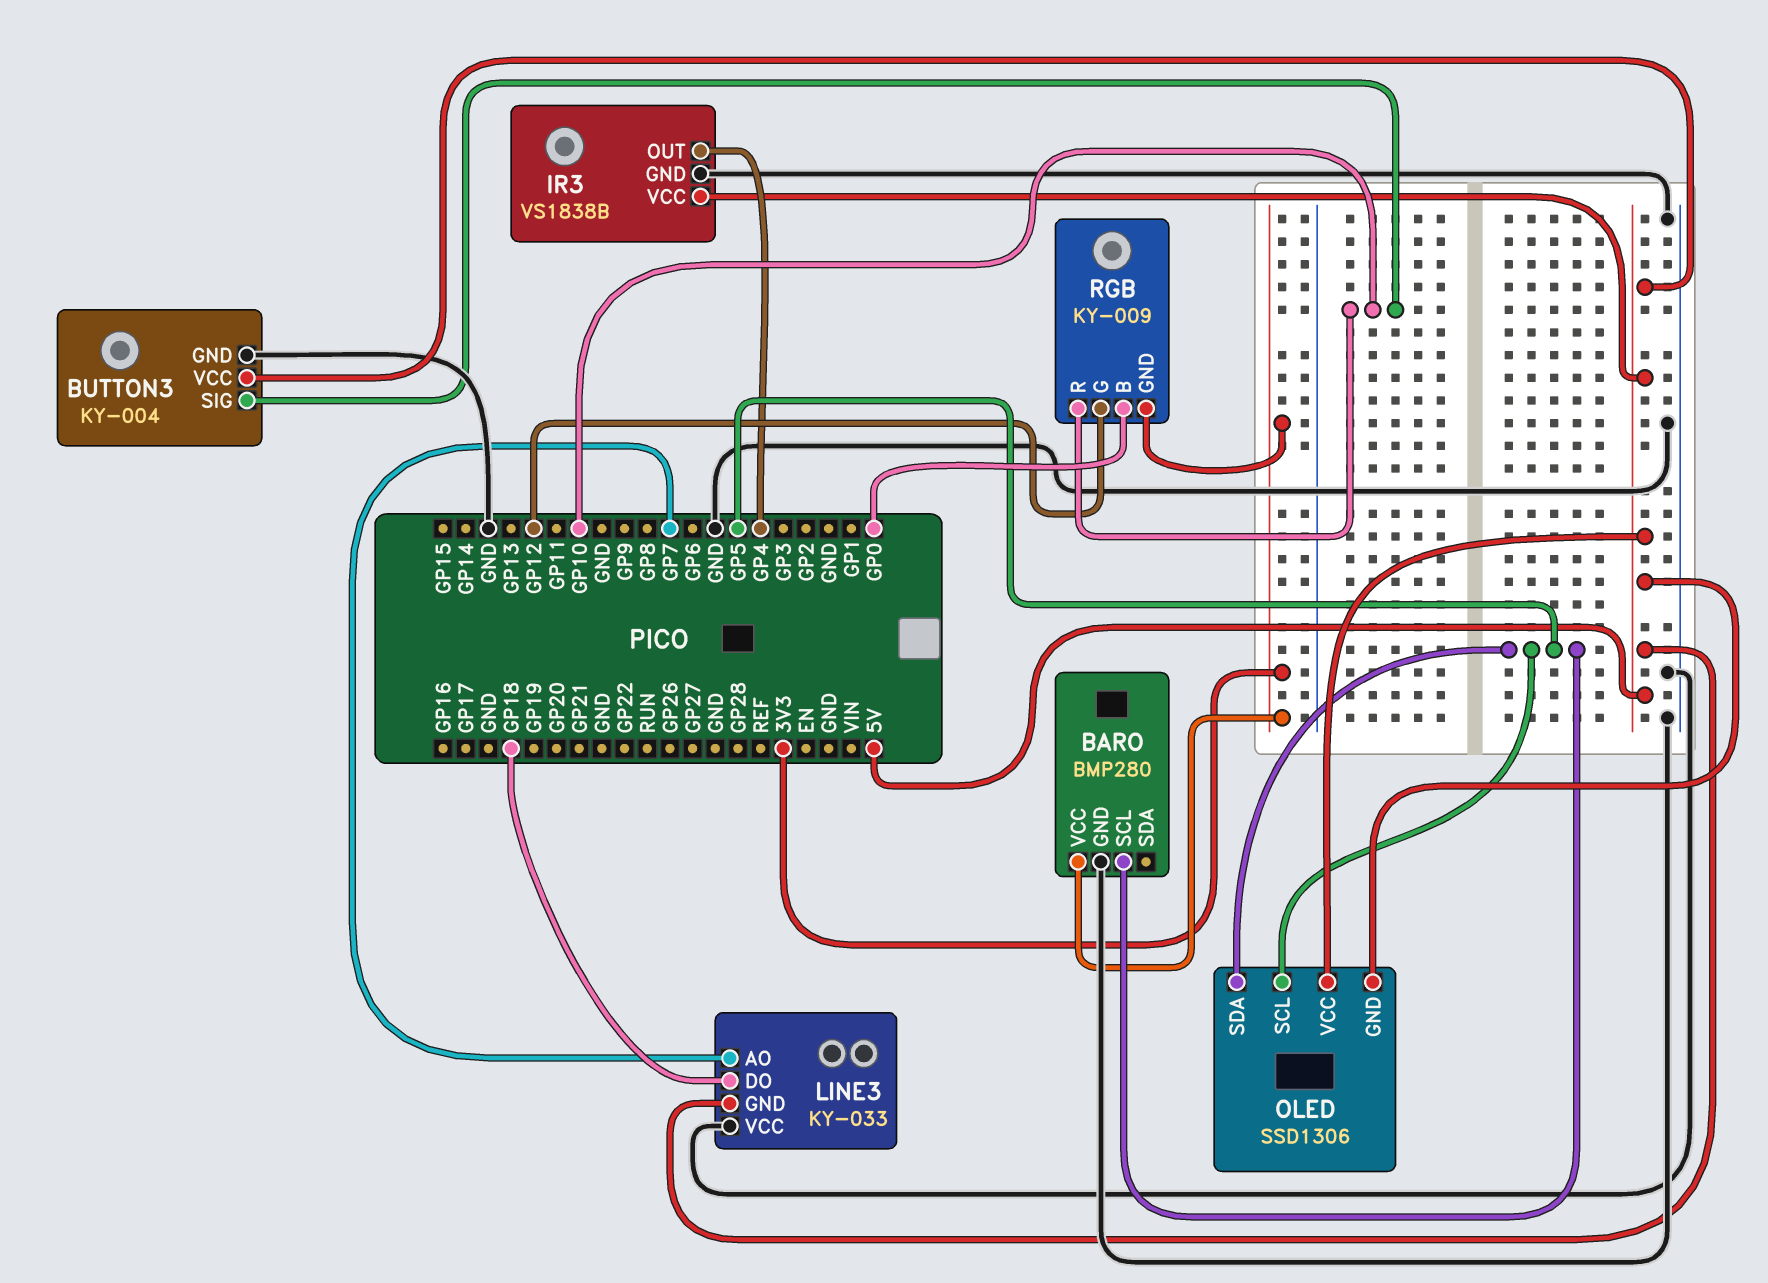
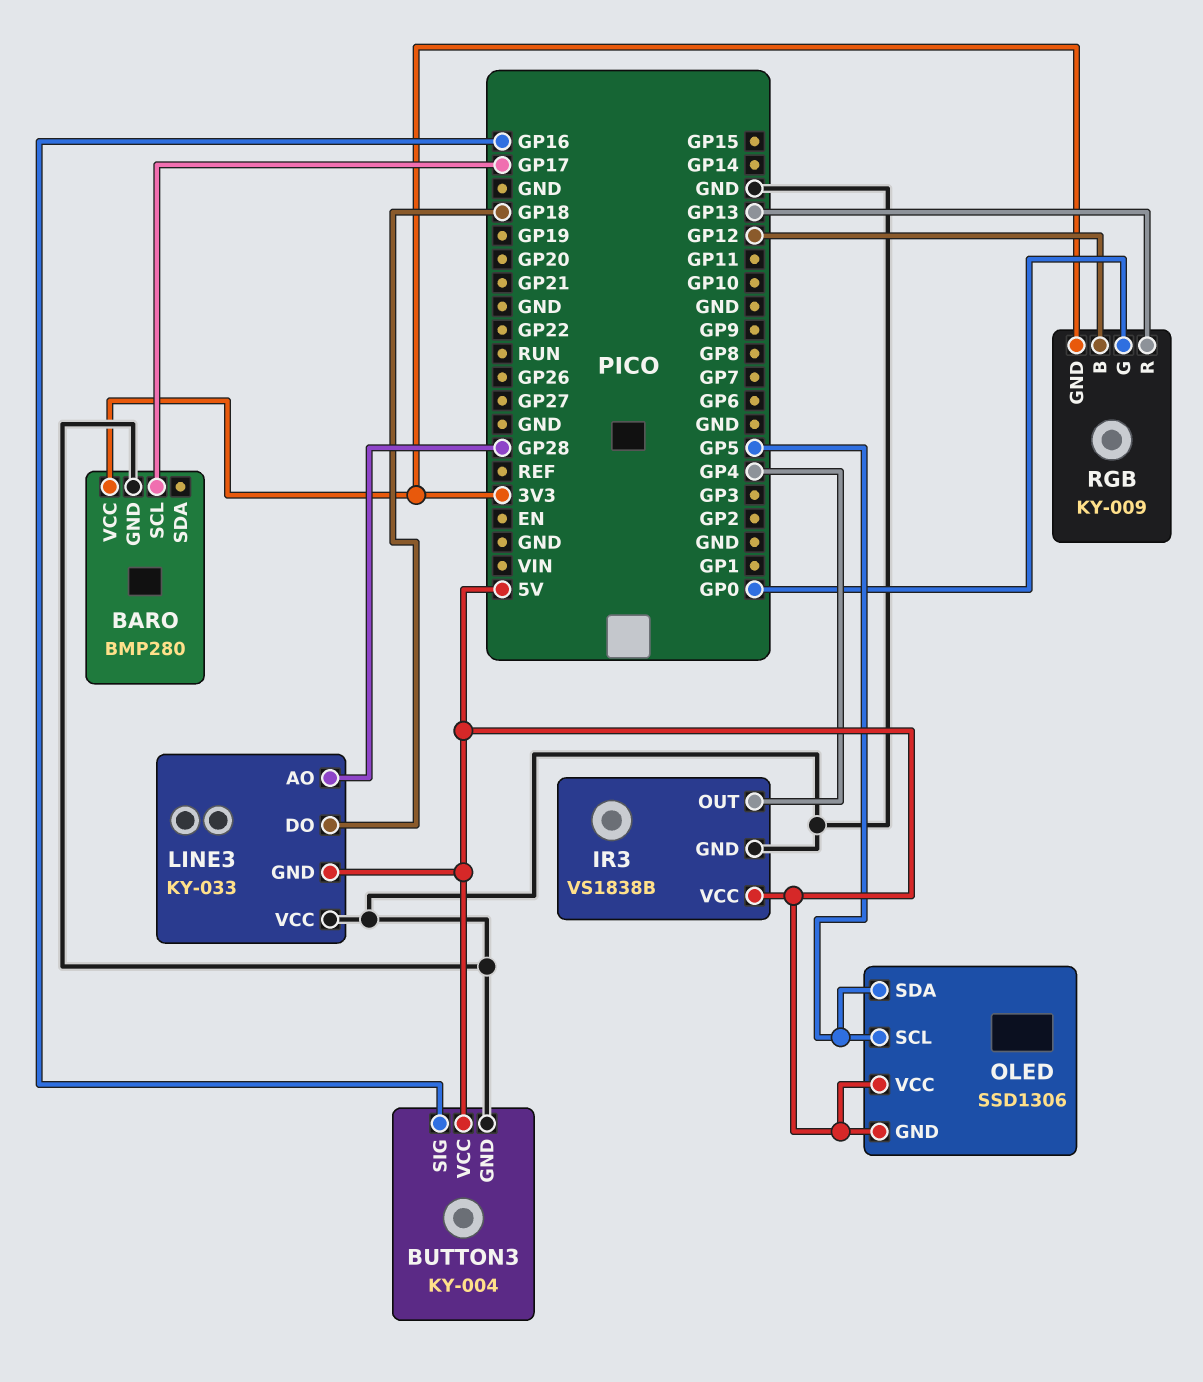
BARO pin SCL: GP5 -> GP17
BUTTON3 pin SIG: GP10 -> GP16
LINE3 pin AO: GP7 -> GP28
RGB pin B: GP0 -> GP12
RGB pin G: GP12 -> GP0
RGB pin R: GP10 -> GP13

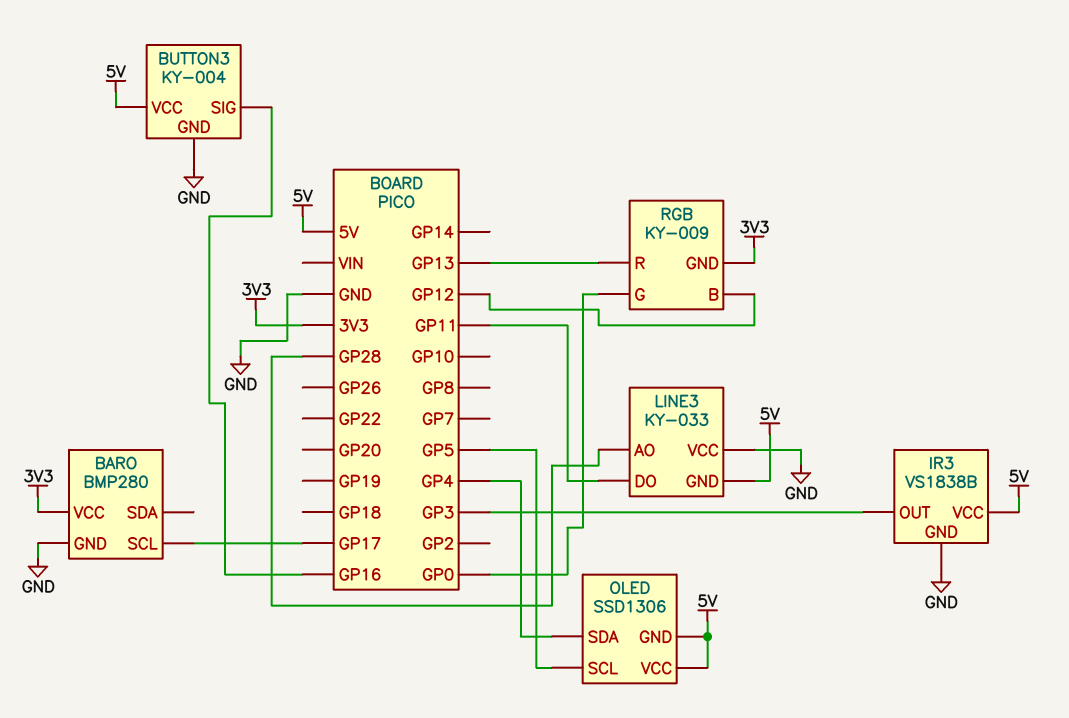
IR3 pin OUT: GP4 -> GP3
LINE3 pin DO: GP18 -> GP11
OLED pin SDA: GP5 -> GP4

